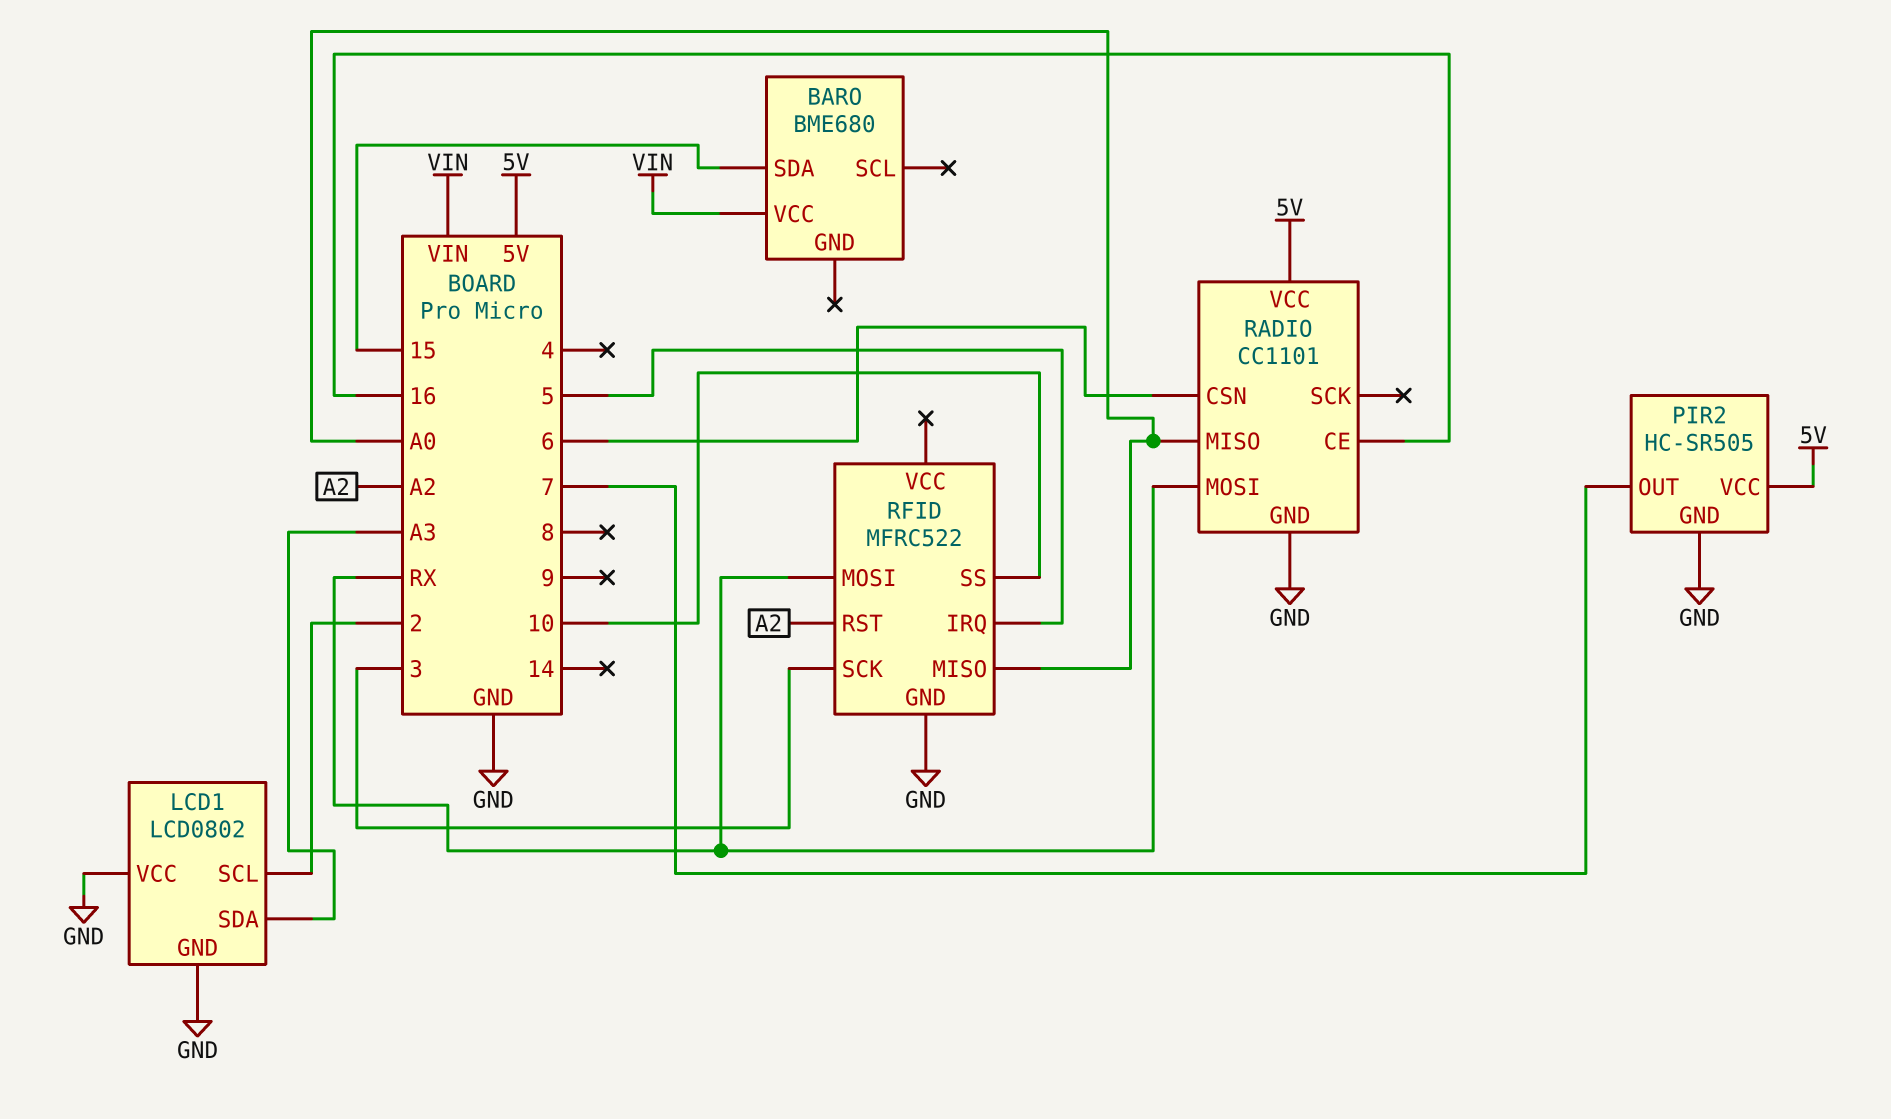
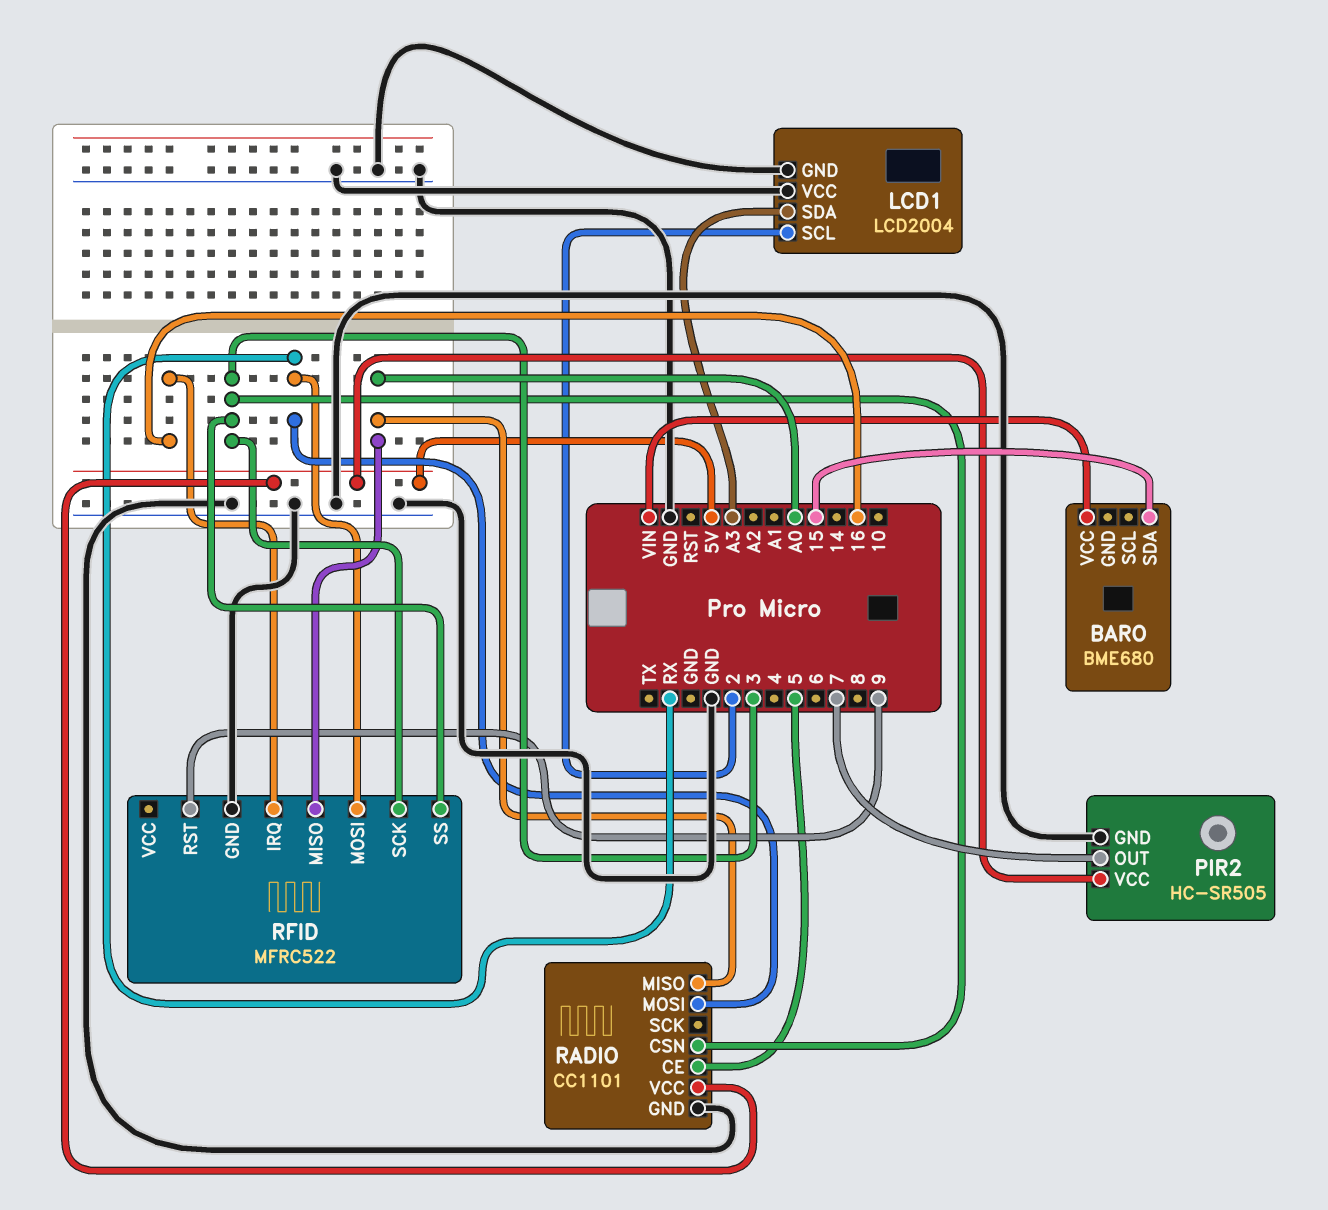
LCD1: LCD0802 -> LCD2004
RADIO pin CE: 16 -> 5
RADIO pin CSN: 6 -> 3
RFID pin IRQ: 5 -> 16
RFID pin RST: A2 -> 9
RFID pin SS: 10 -> 3

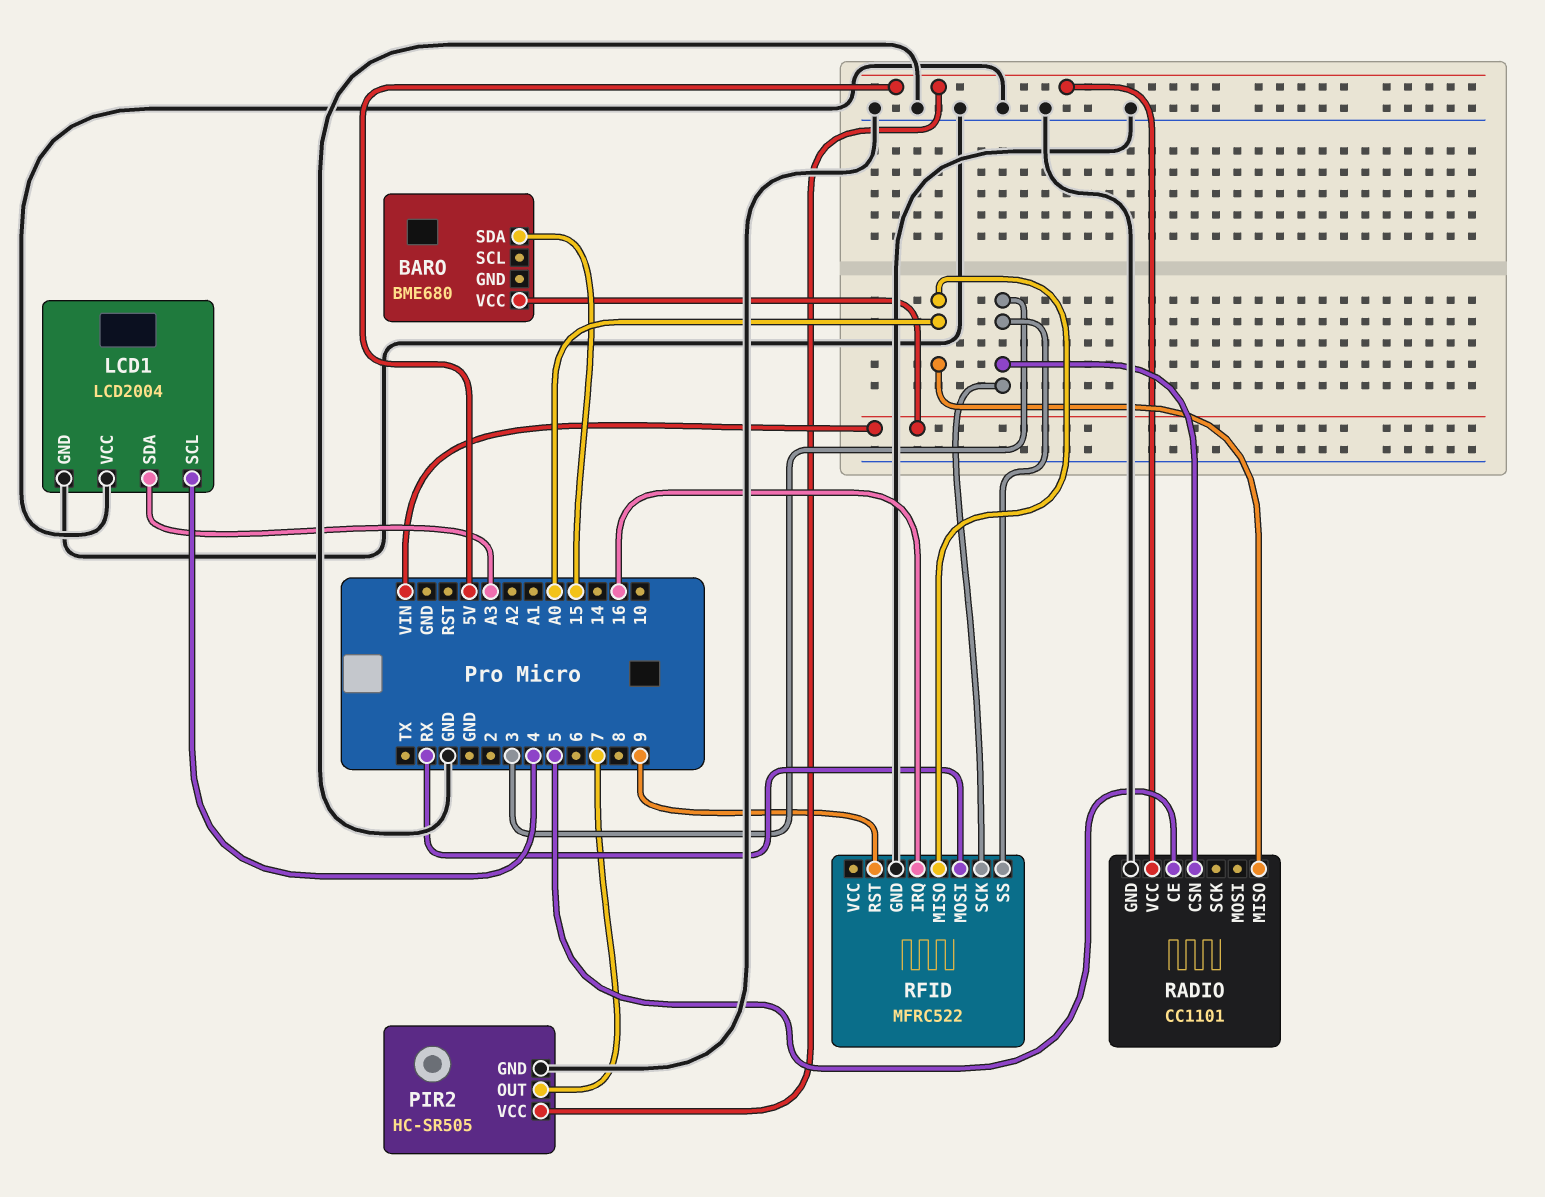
LCD1 pin SCL: 2 -> 4
RADIO pin MOSI: RX -> none

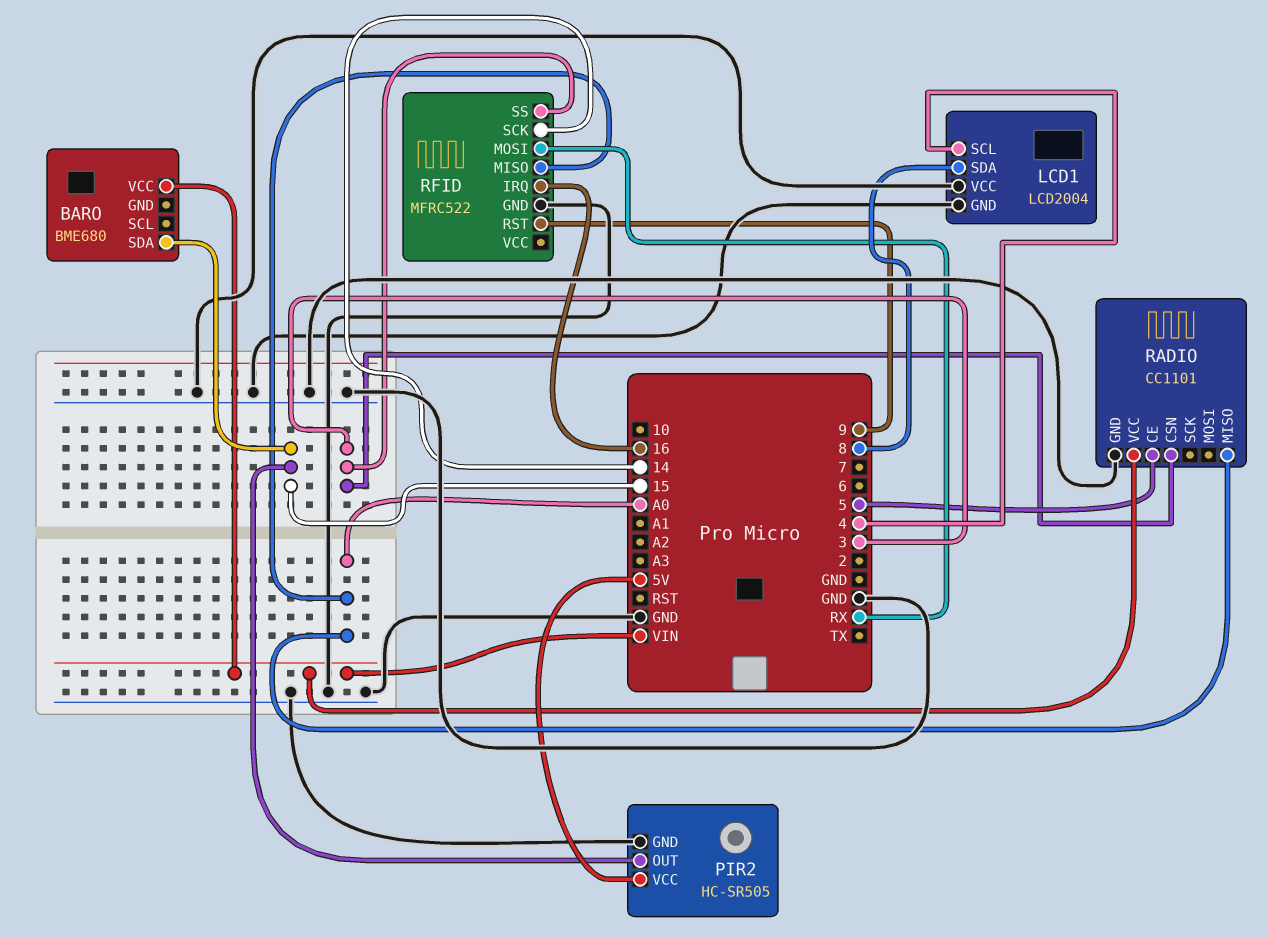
LCD1 pin SDA: A3 -> 8
PIR2 pin OUT: 7 -> 15
RADIO pin VCC: 5V -> VIN
RFID pin SCK: 3 -> 14

